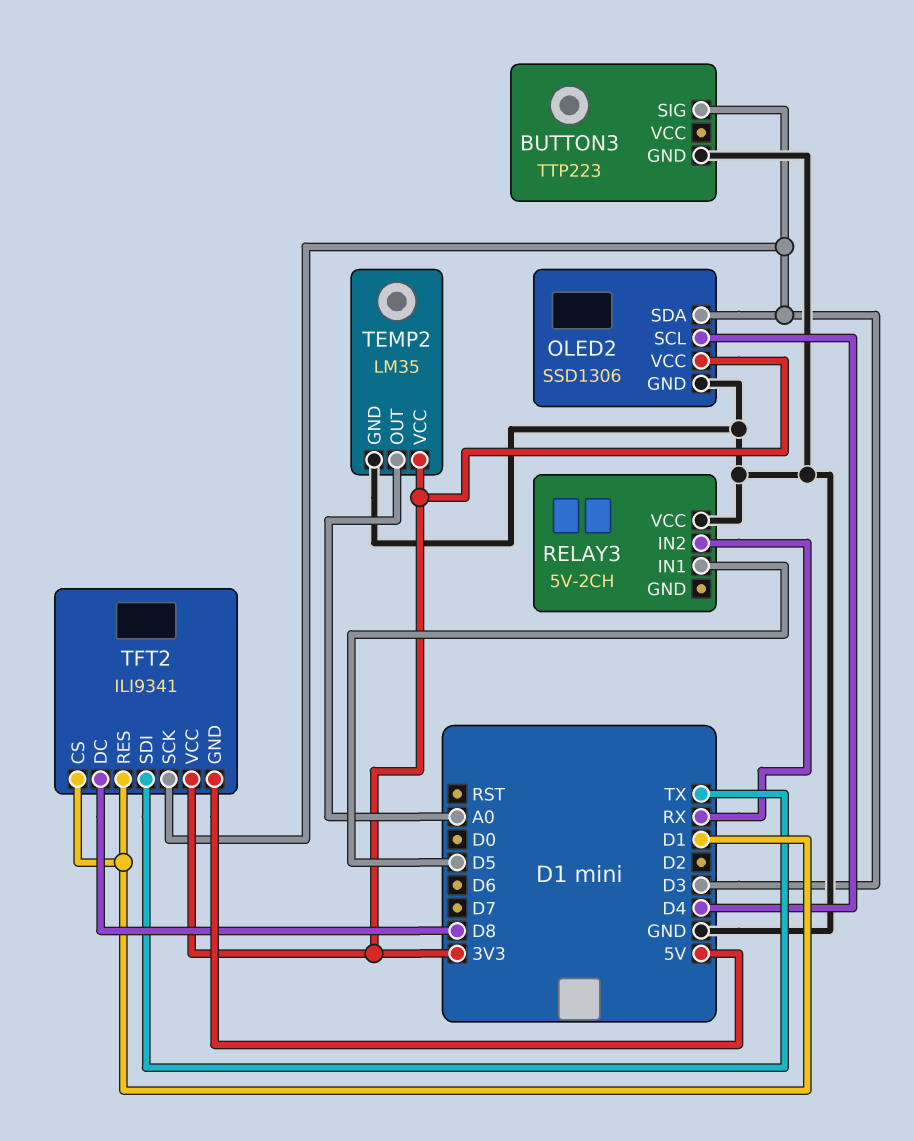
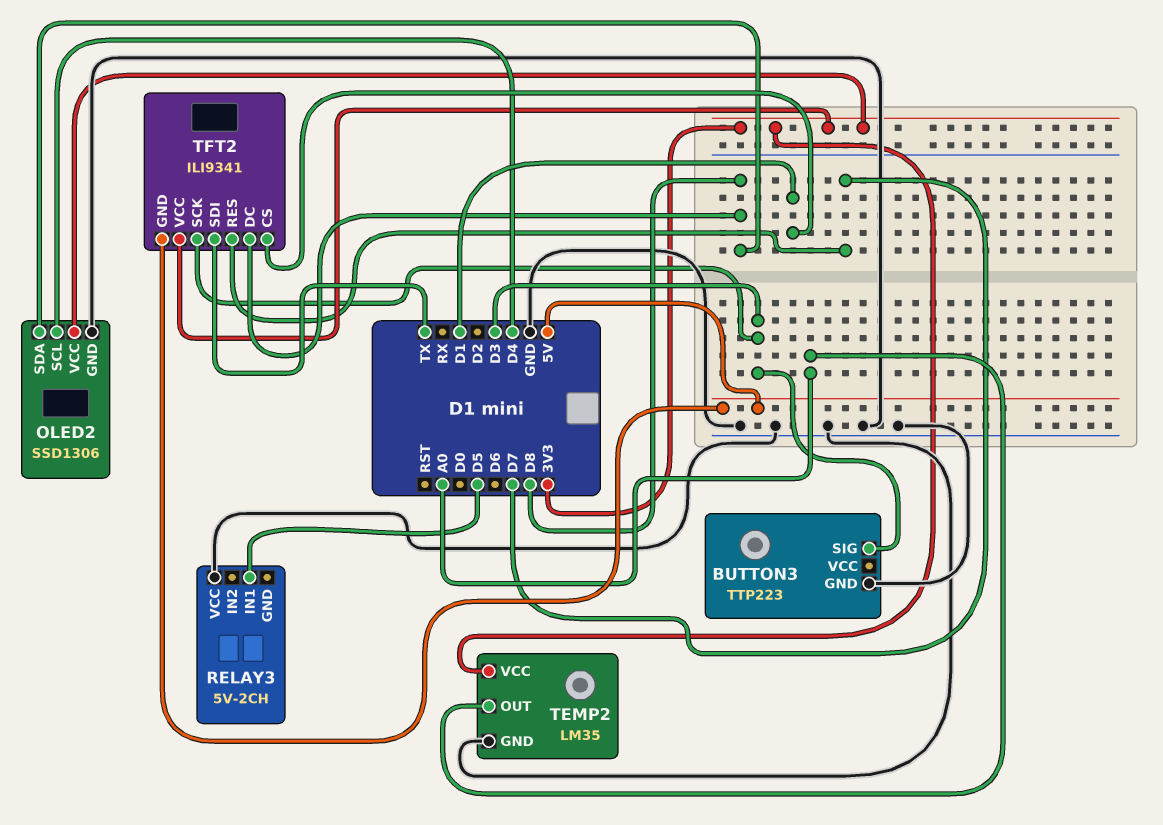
OLED2 pin SDA: D3 -> D8
RELAY3 pin IN2: RX -> none
TFT2 pin RES: D1 -> D7

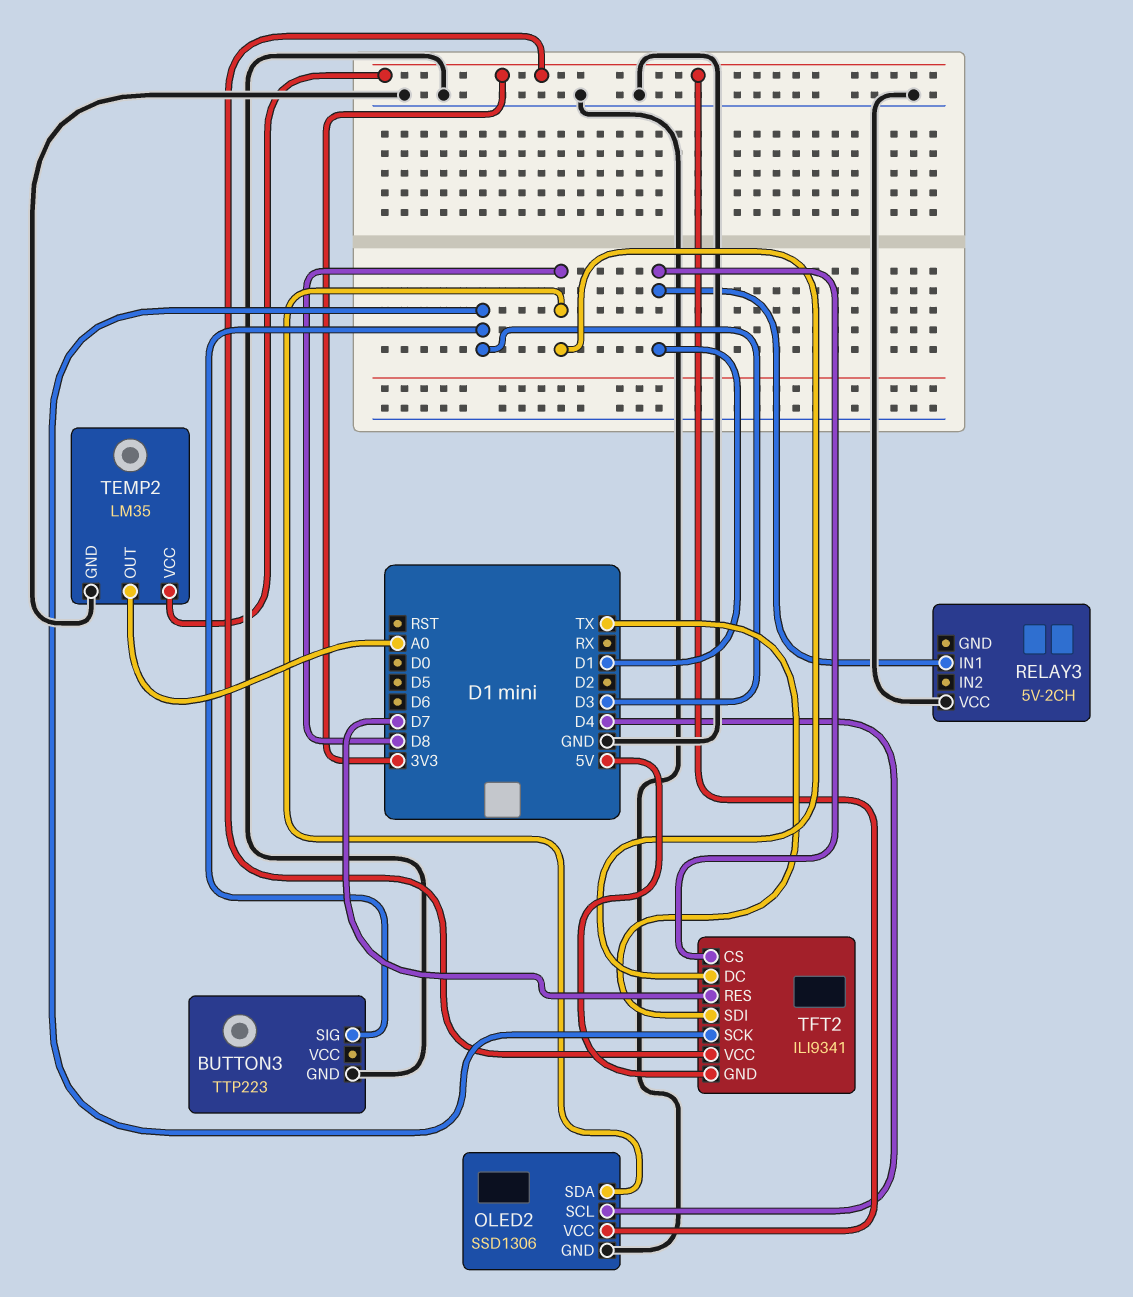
RELAY3 pin IN1: D5 -> D1

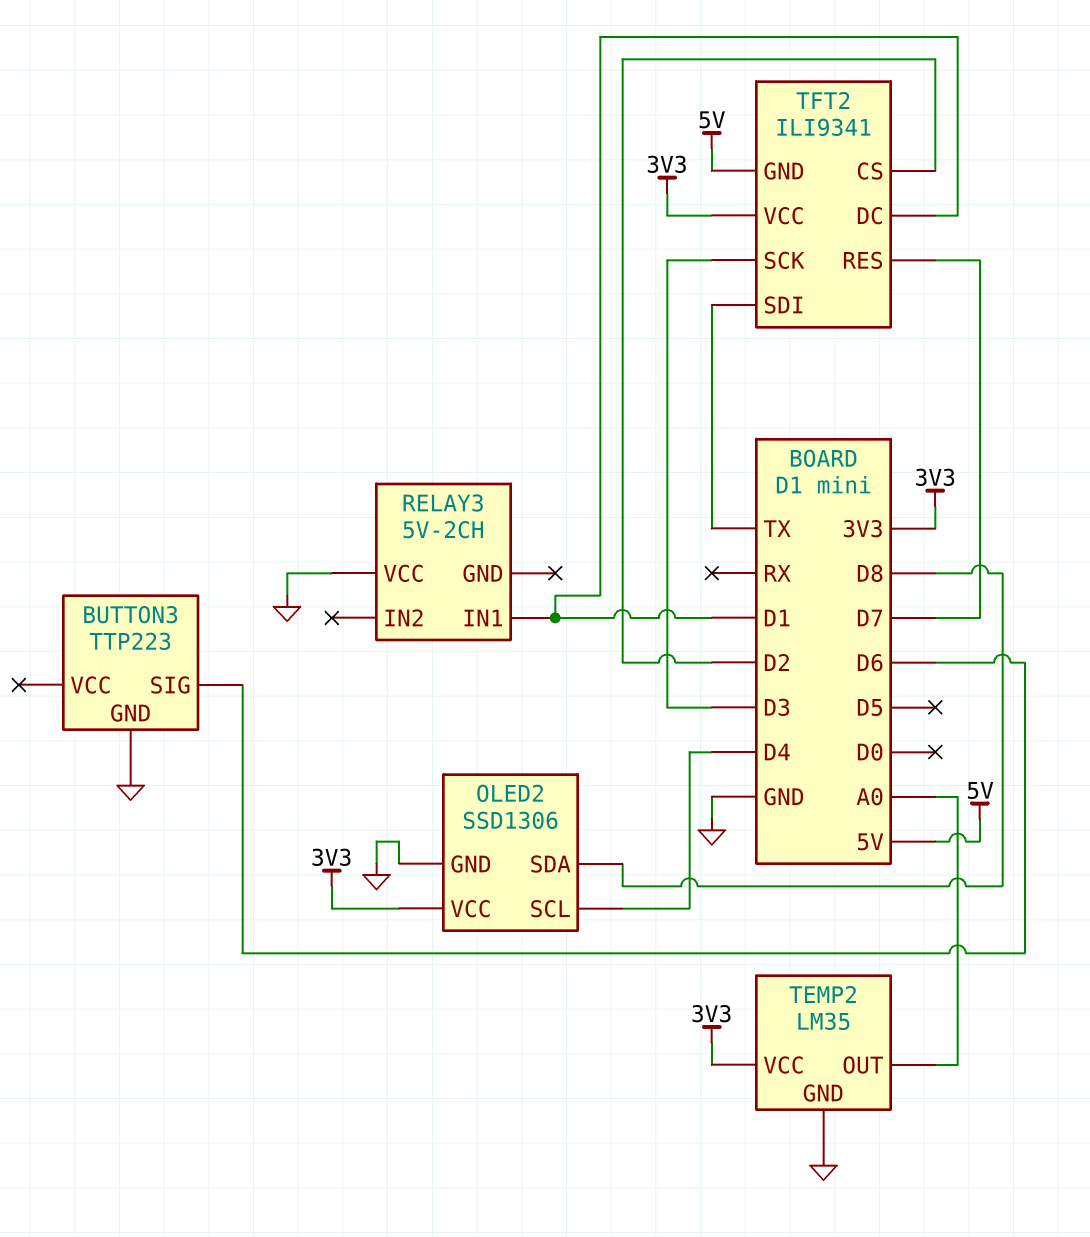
BUTTON3 pin SIG: D3 -> D6
TFT2 pin CS: D1 -> D2
TFT2 pin DC: D8 -> D1

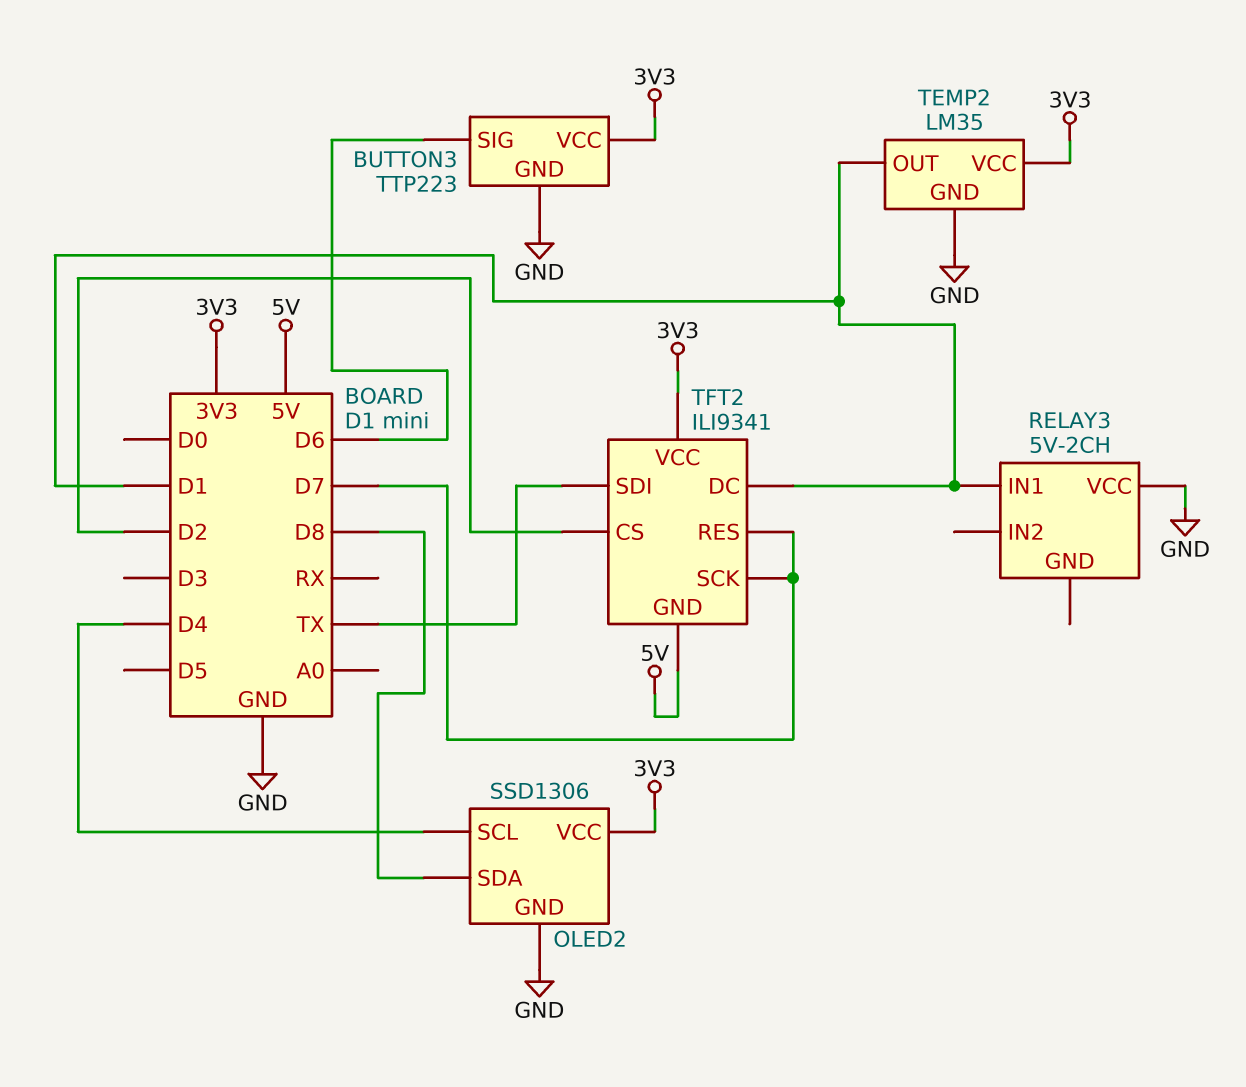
BUTTON3 pin VCC: none -> 3V3
TEMP2 pin OUT: A0 -> D1
TFT2 pin SCK: D3 -> D7

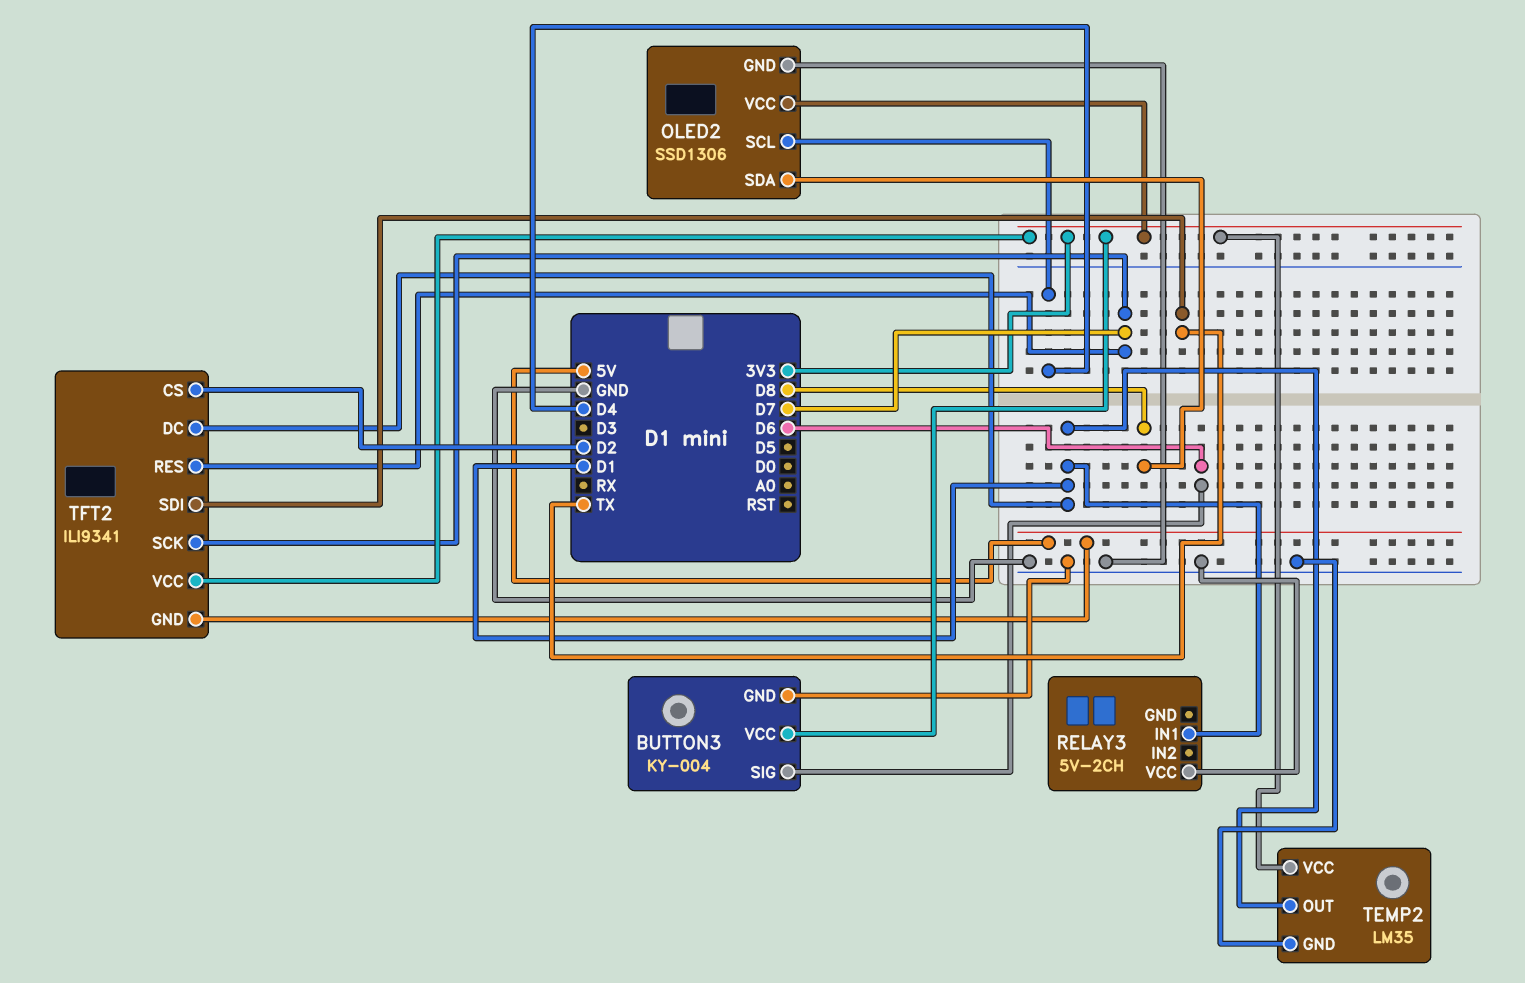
BUTTON3: TTP223 -> KY-004

